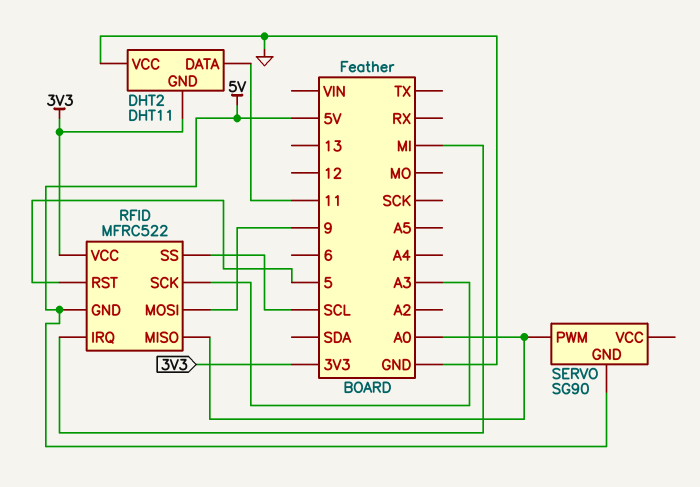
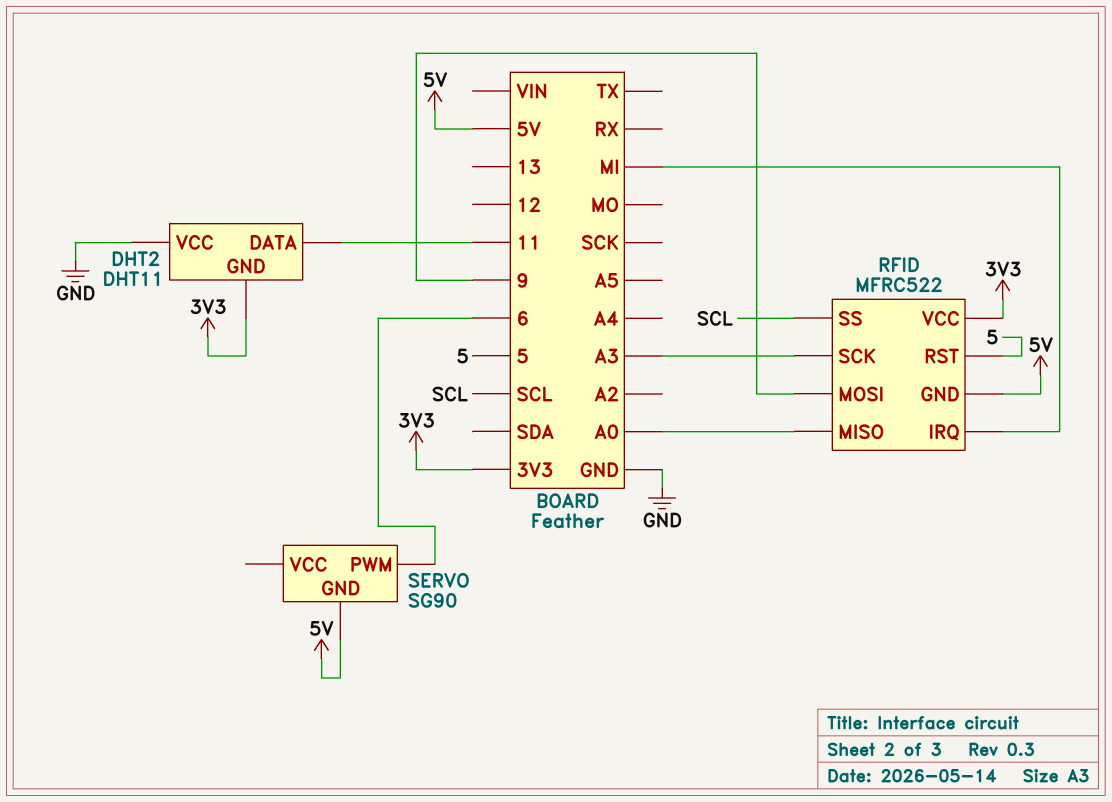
SERVO pin PWM: A0 -> 6

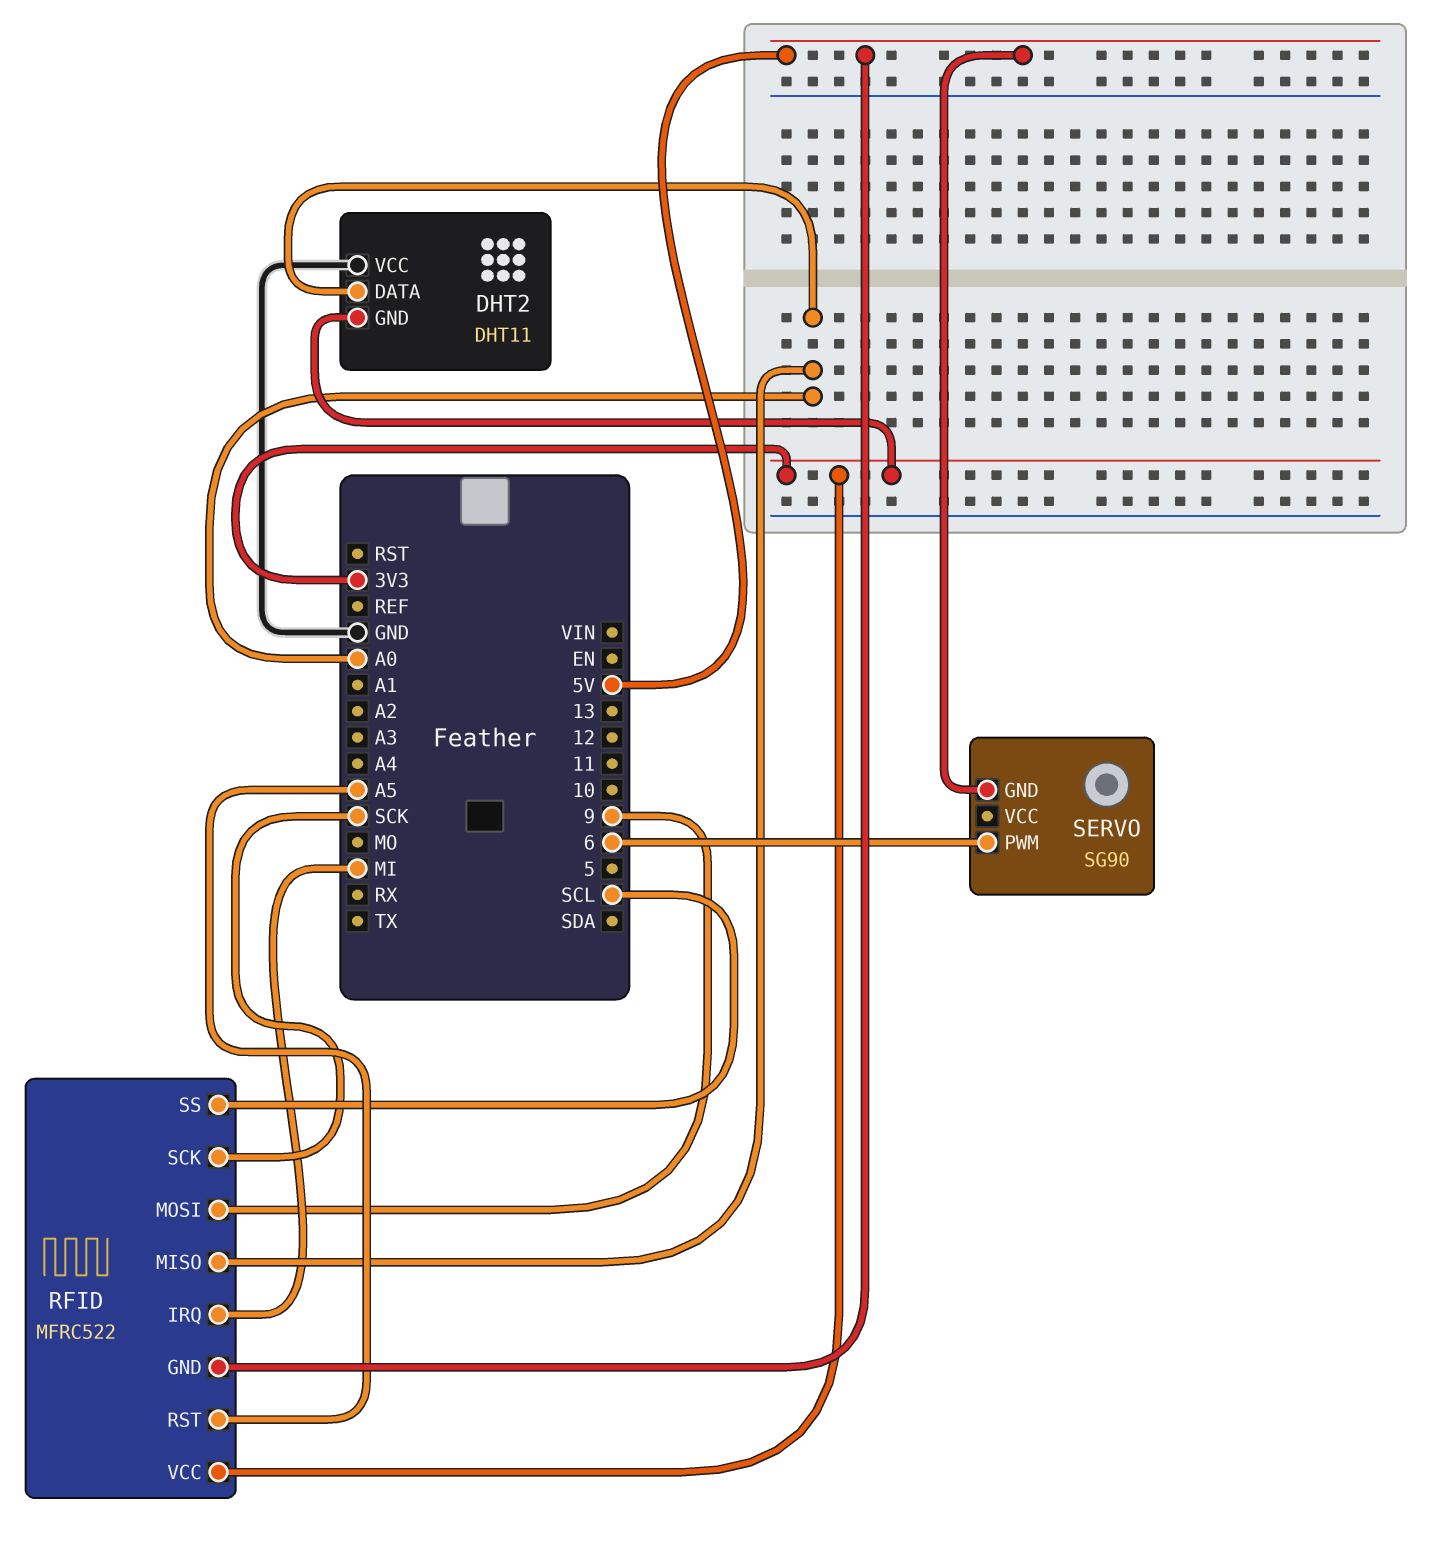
DHT2 pin DATA: 11 -> A0
RFID pin RST: 5 -> A5
RFID pin SCK: A3 -> SCK

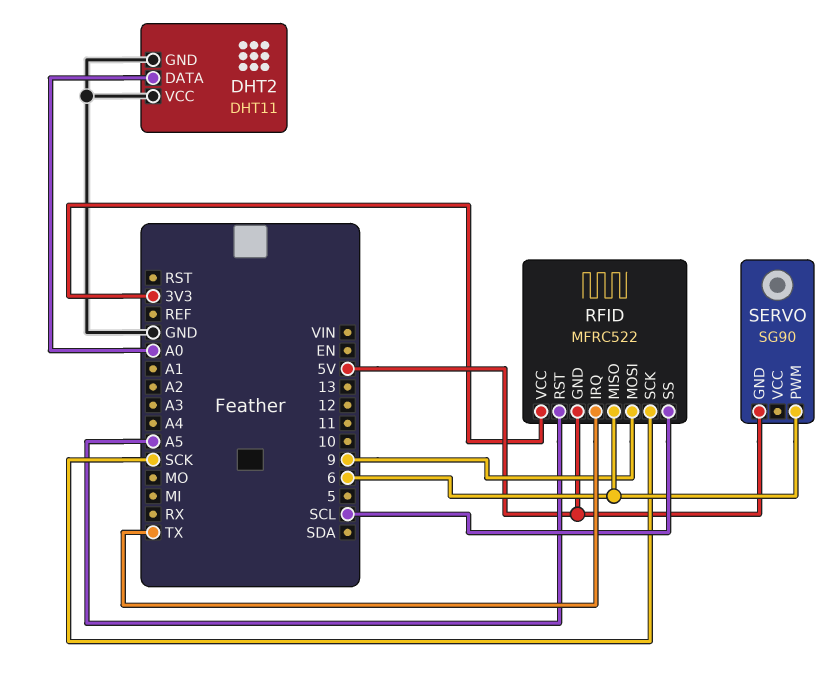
DHT2 pin GND: 3V3 -> GND
RFID pin IRQ: MI -> TX
RFID pin MISO: A0 -> 6

